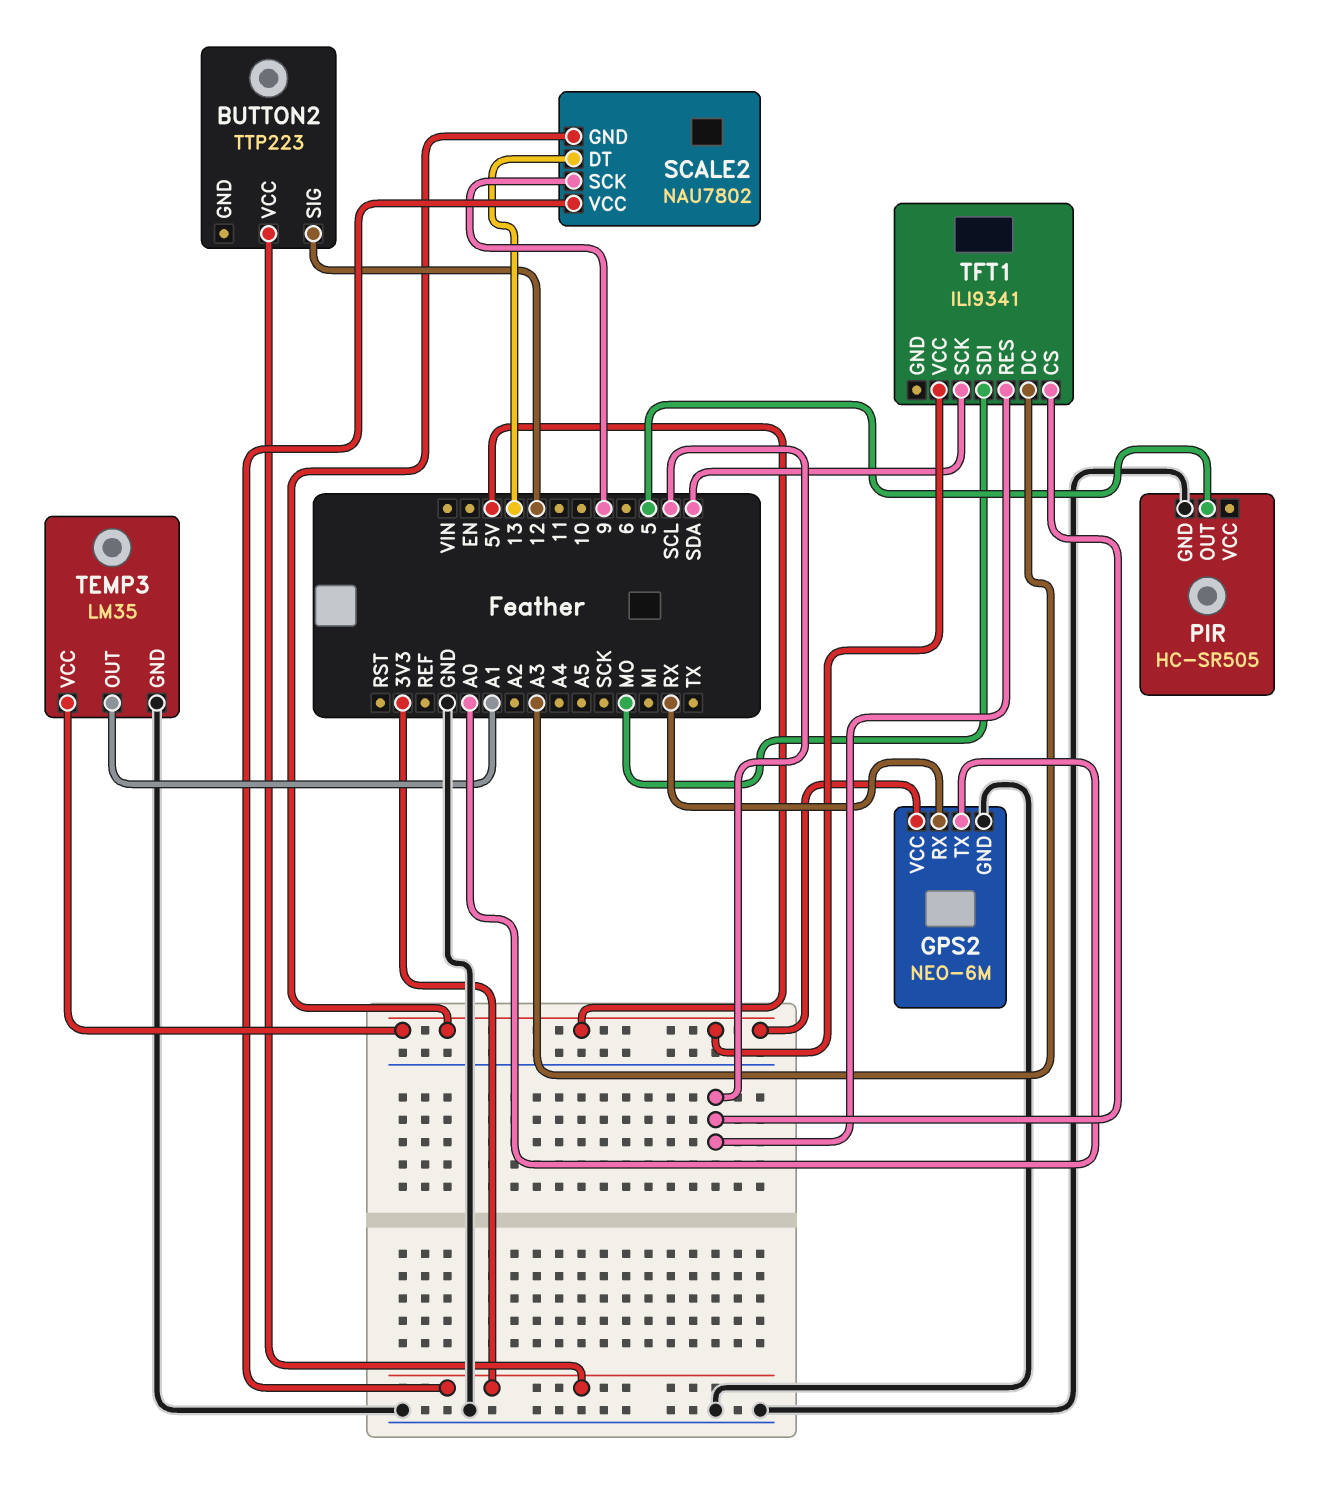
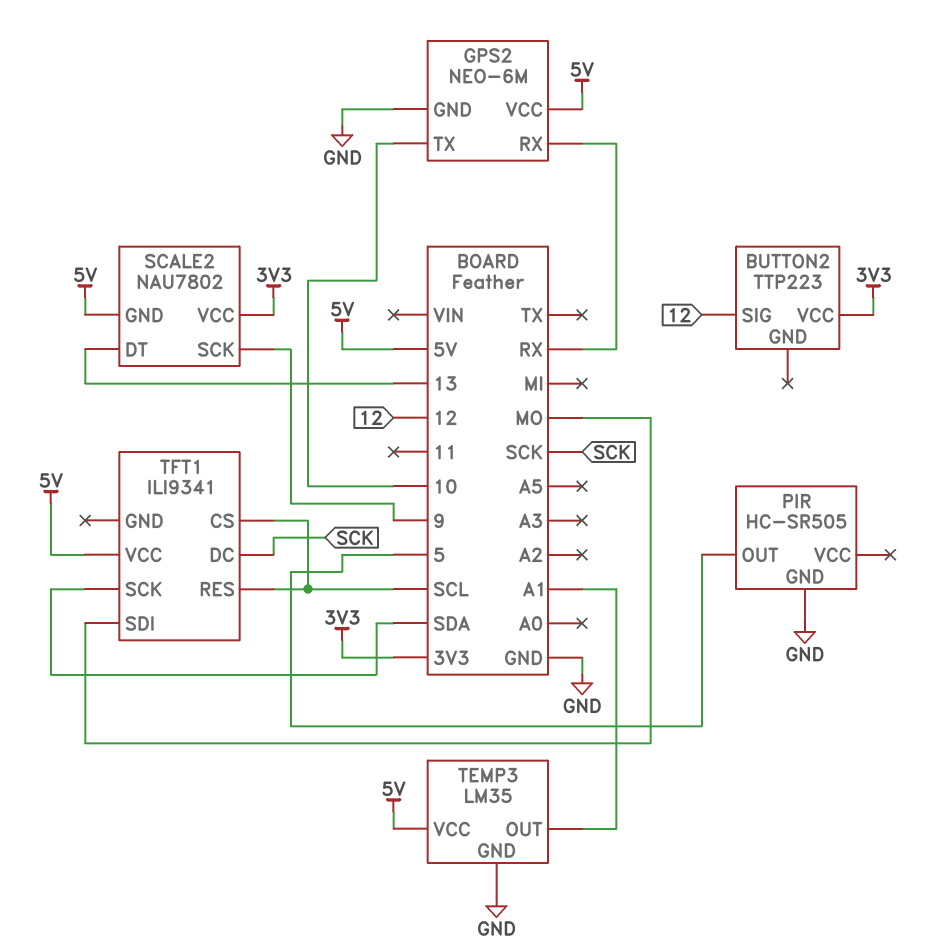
GPS2 pin TX: A0 -> 10
TFT1 pin DC: A3 -> SCK

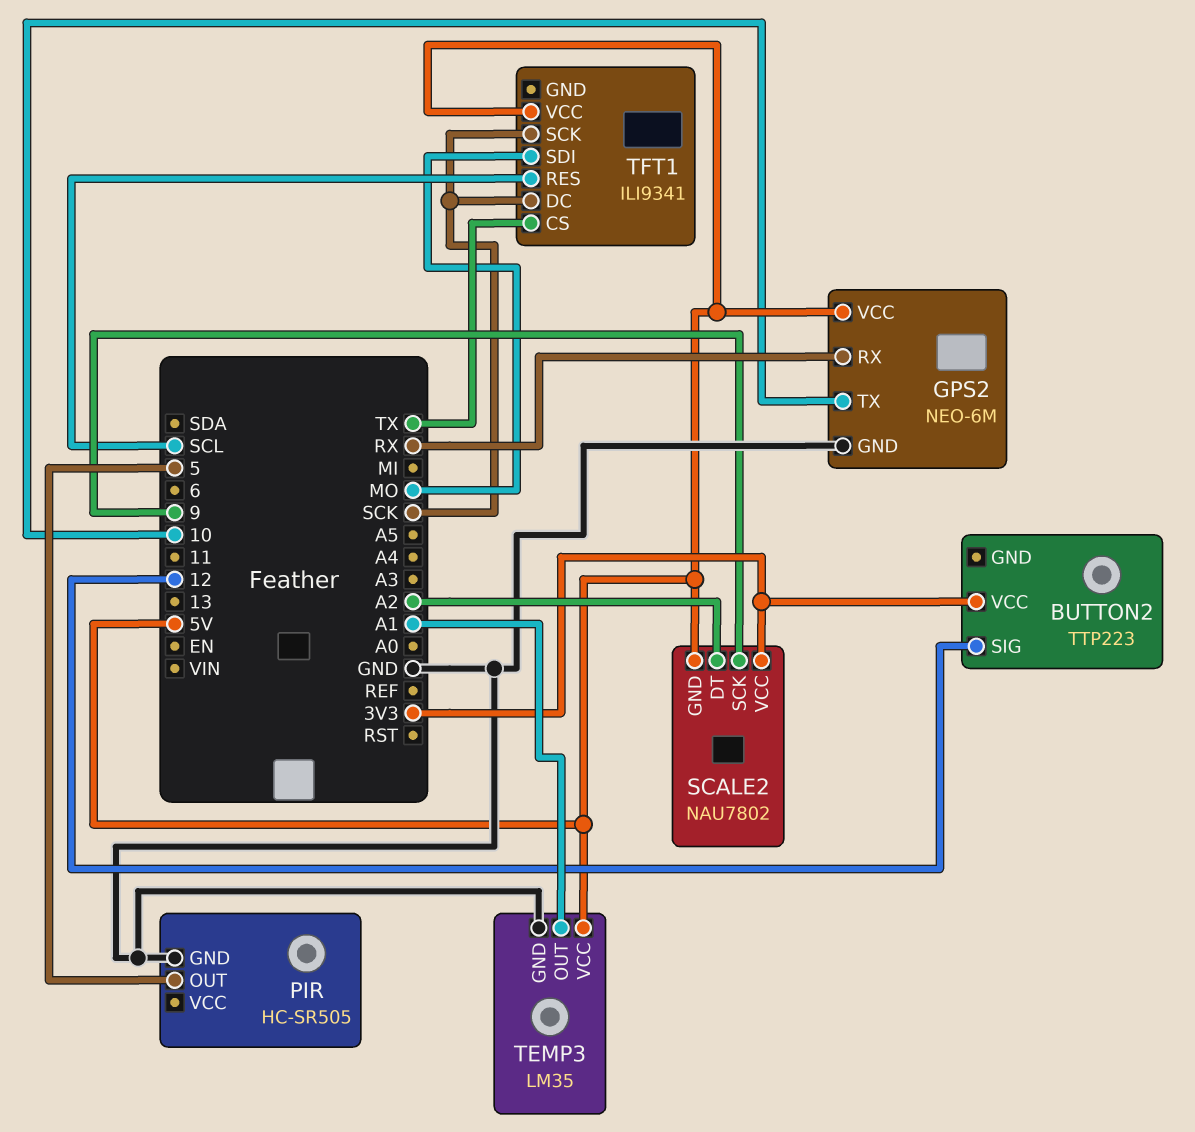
SCALE2 pin DT: 13 -> A2
TFT1 pin CS: SCL -> TX
TFT1 pin SCK: SDA -> SCK

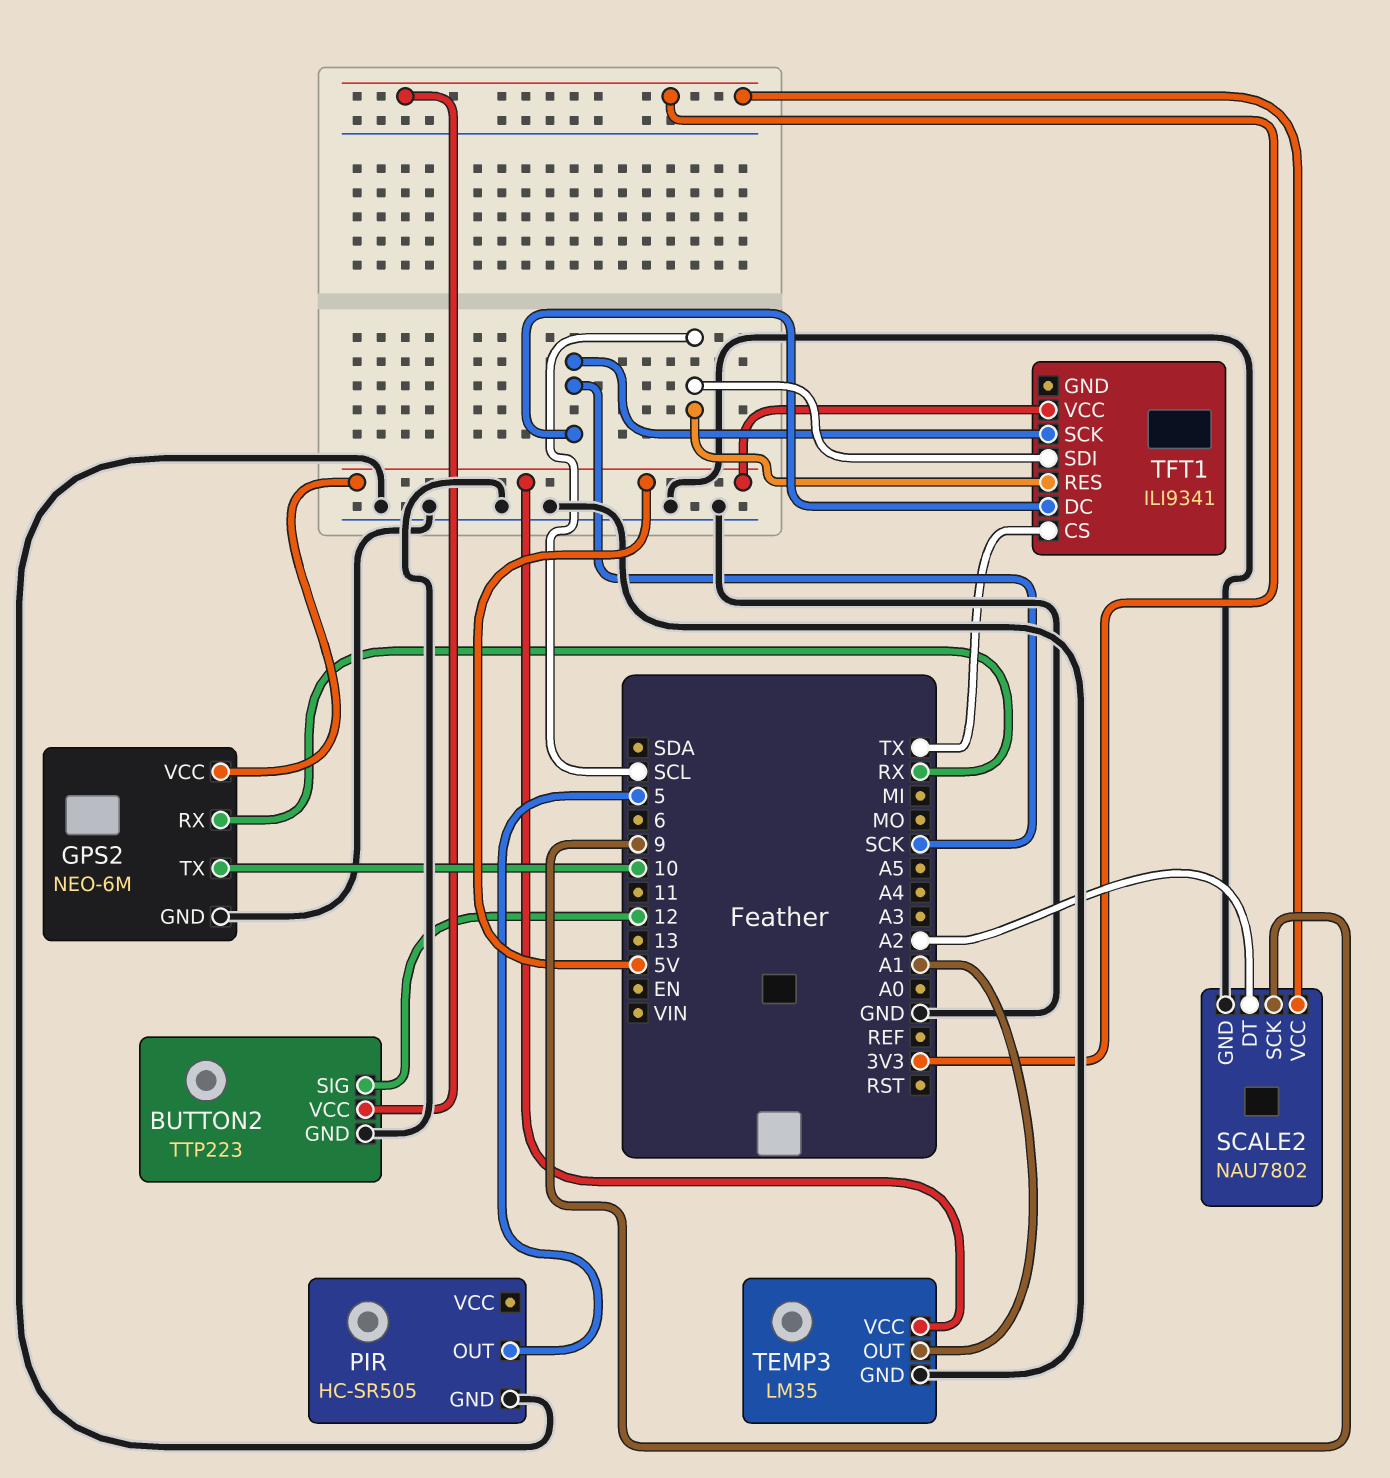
BUTTON2 pin GND: none -> GND
SCALE2 pin GND: 5V -> GND
TFT1 pin SDI: MO -> SCL

